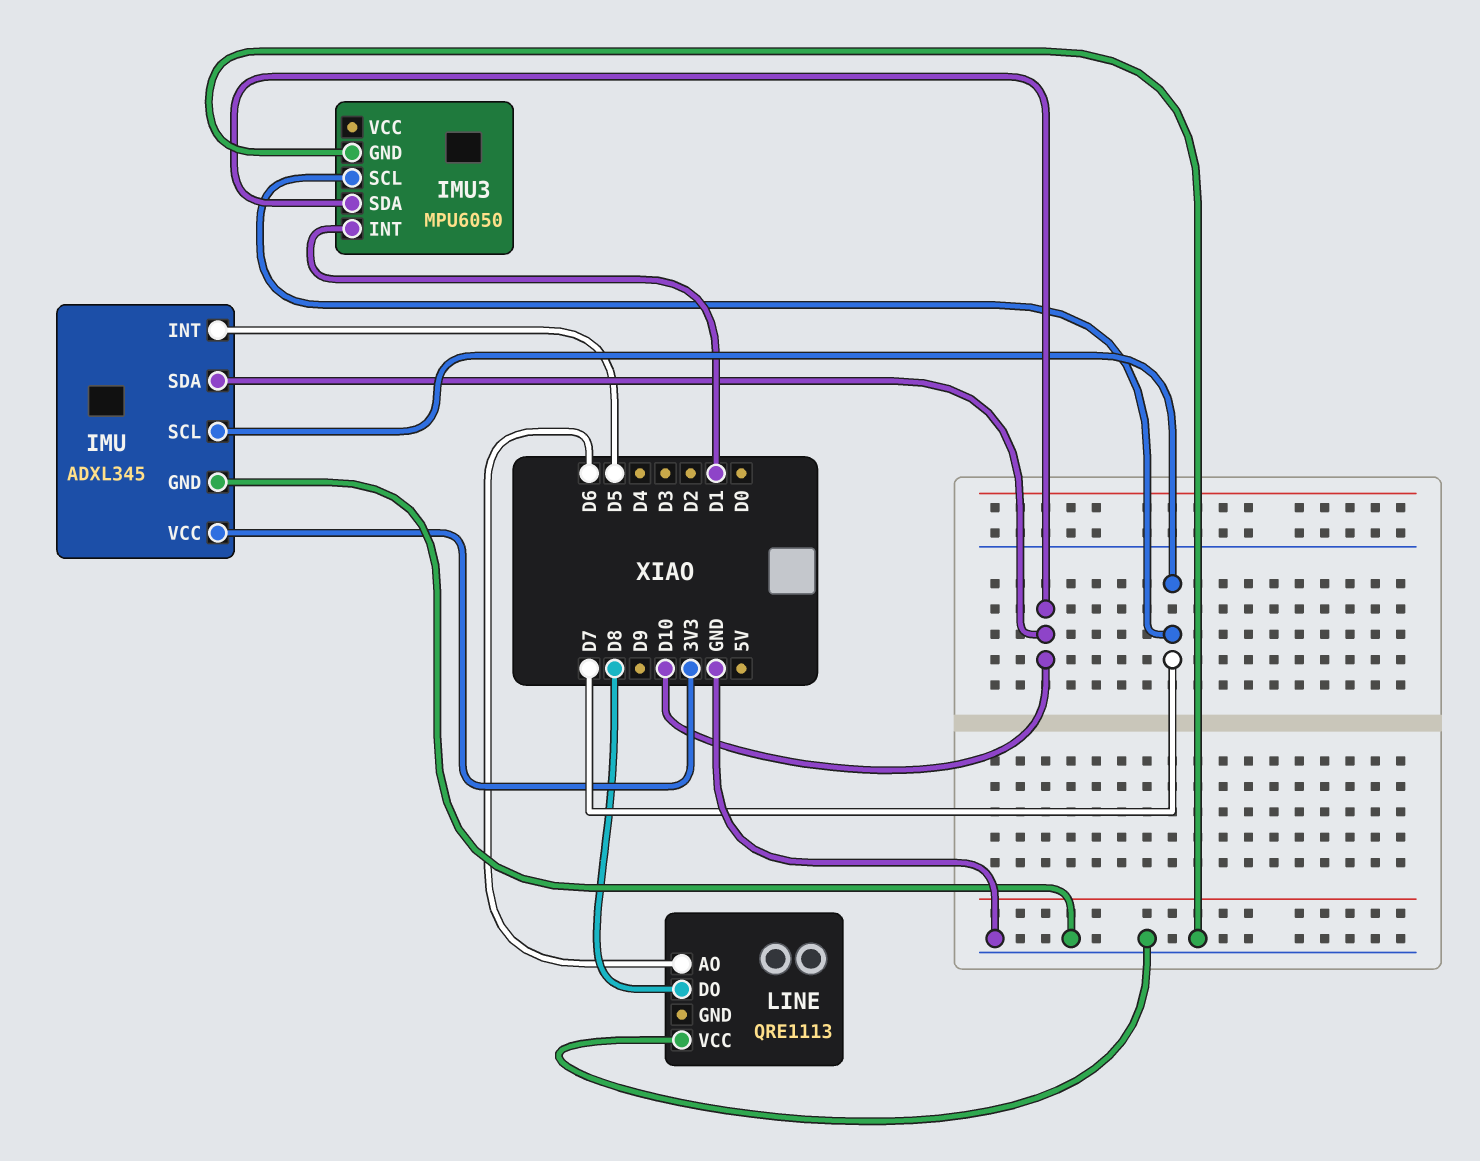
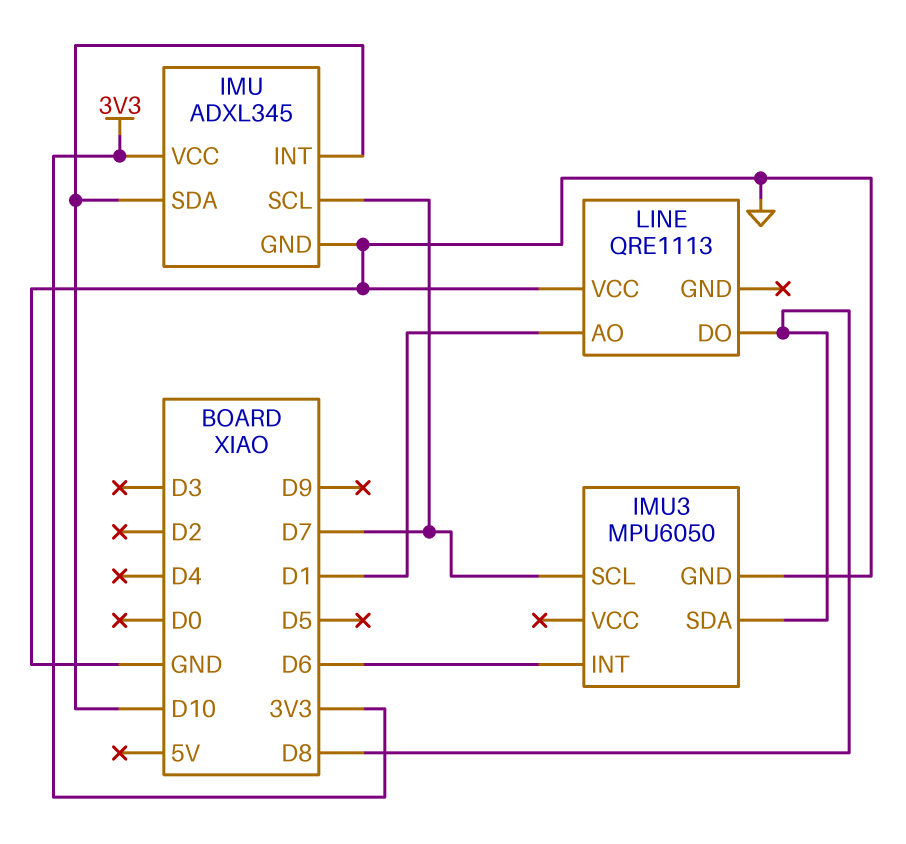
IMU pin INT: D5 -> D10
IMU3 pin INT: D1 -> D6
IMU3 pin SDA: D10 -> D8
LINE pin AO: D6 -> D1

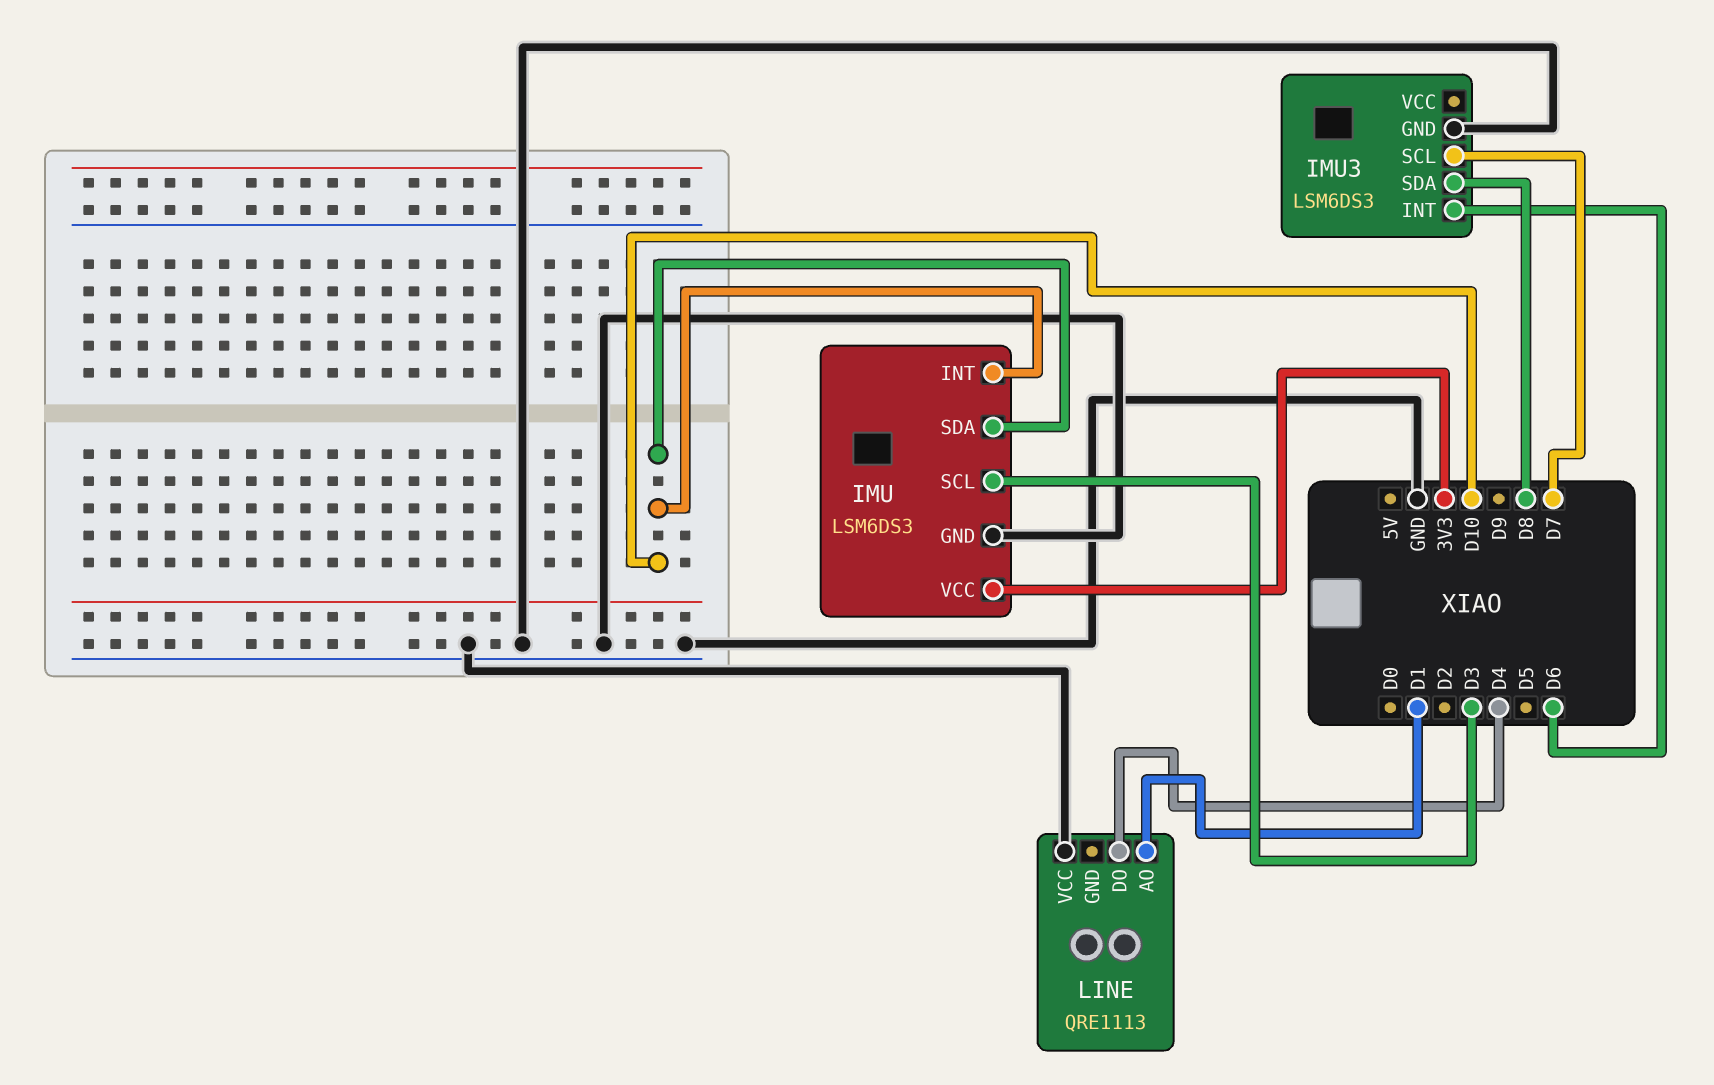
IMU: ADXL345 -> LSM6DS3
IMU pin SCL: D7 -> D3
IMU3: MPU6050 -> LSM6DS3
LINE pin DO: D8 -> D4

